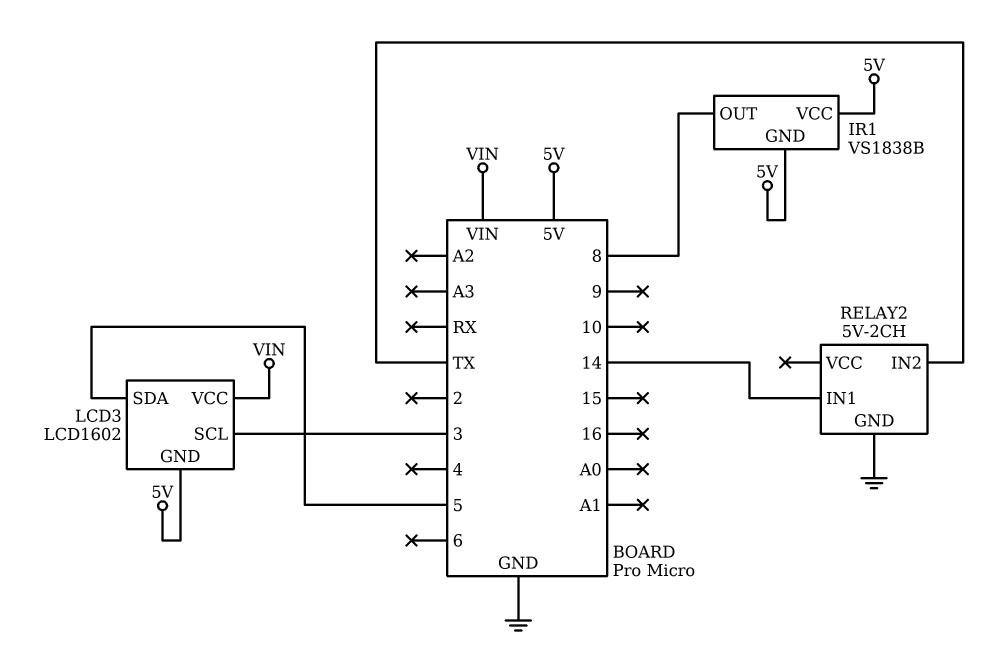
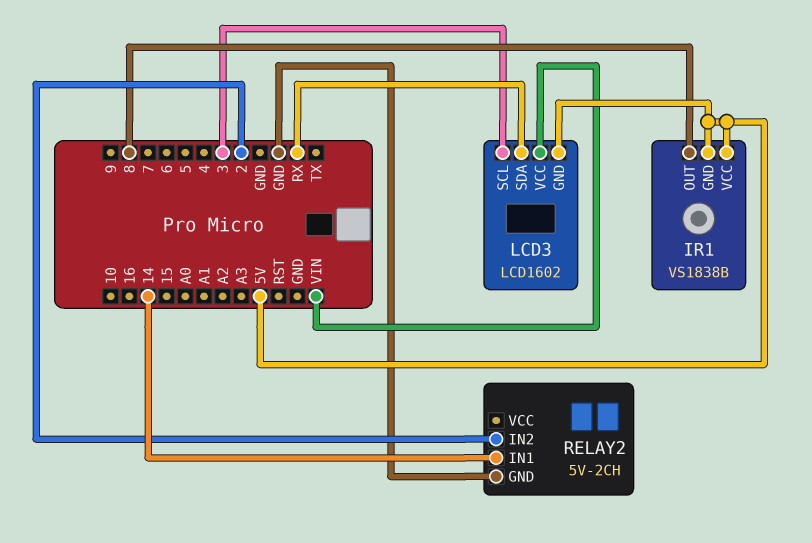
LCD3 pin SDA: 5 -> RX
RELAY2 pin IN2: TX -> 2

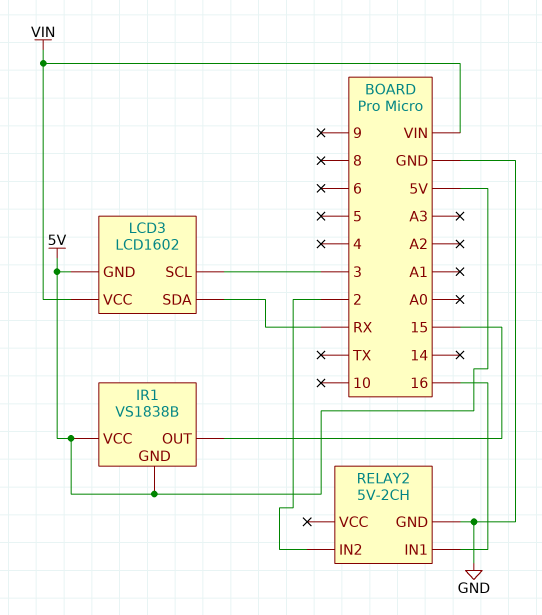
IR1 pin OUT: 8 -> 15
RELAY2 pin IN1: 14 -> 16

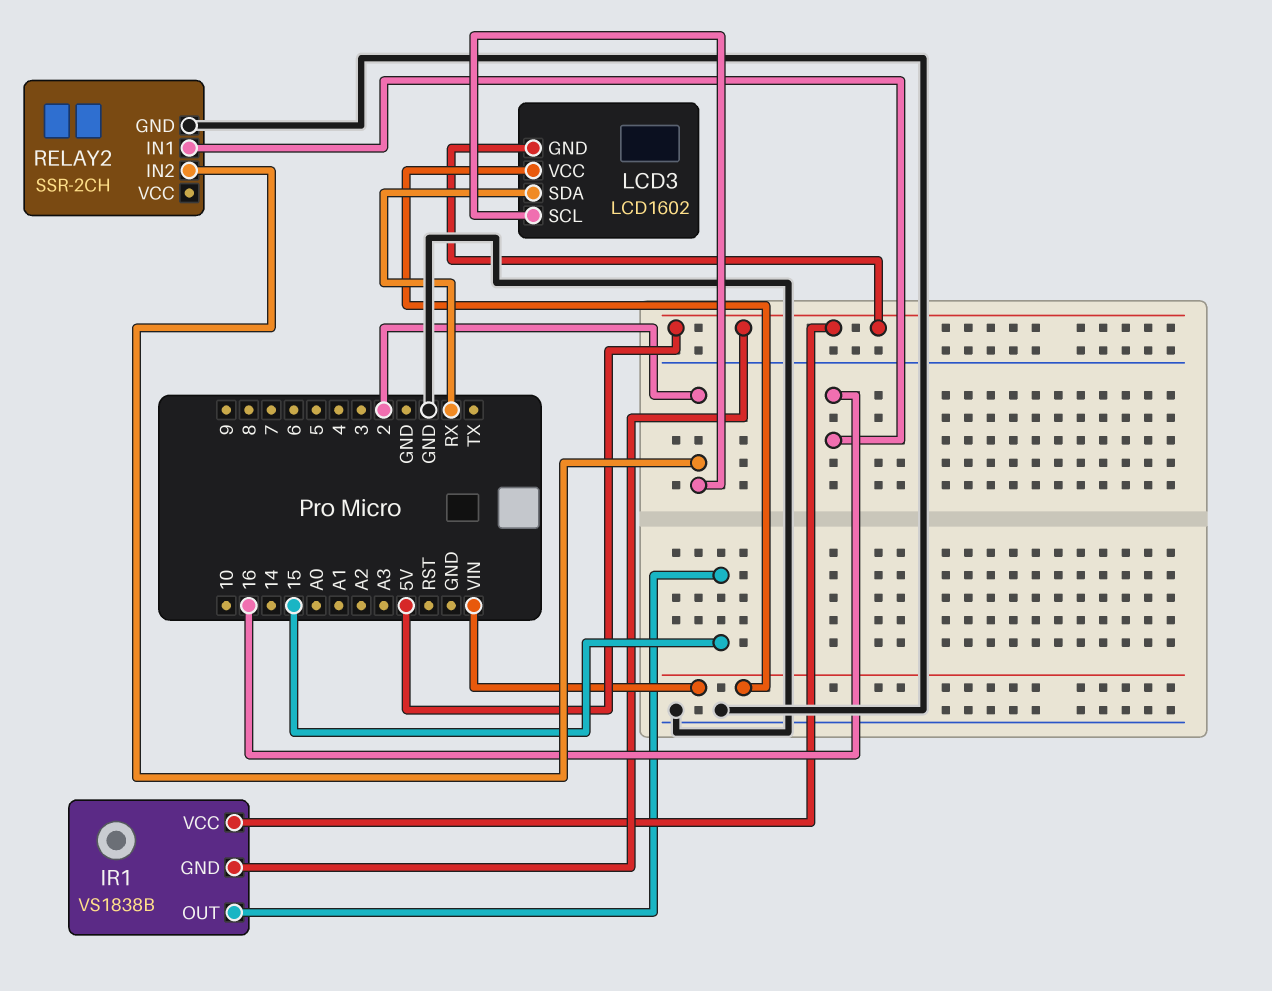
LCD3 pin SCL: 3 -> 2
RELAY2: 5V-2CH -> SSR-2CH

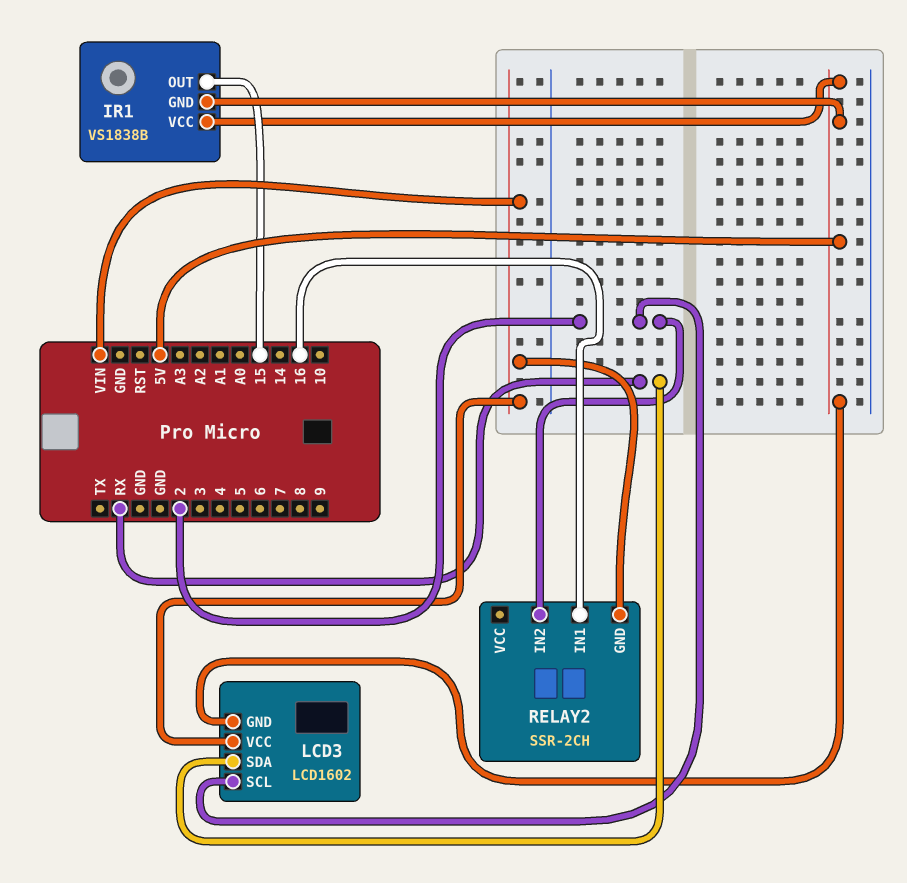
RELAY2 pin GND: GND -> VIN

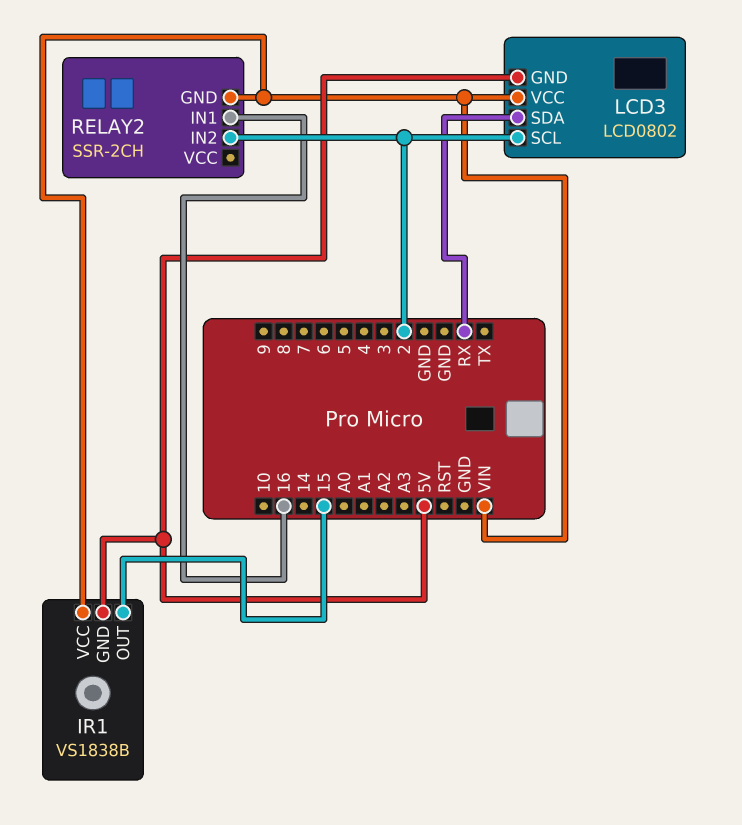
IR1 pin VCC: 5V -> VIN
LCD3: LCD1602 -> LCD0802

